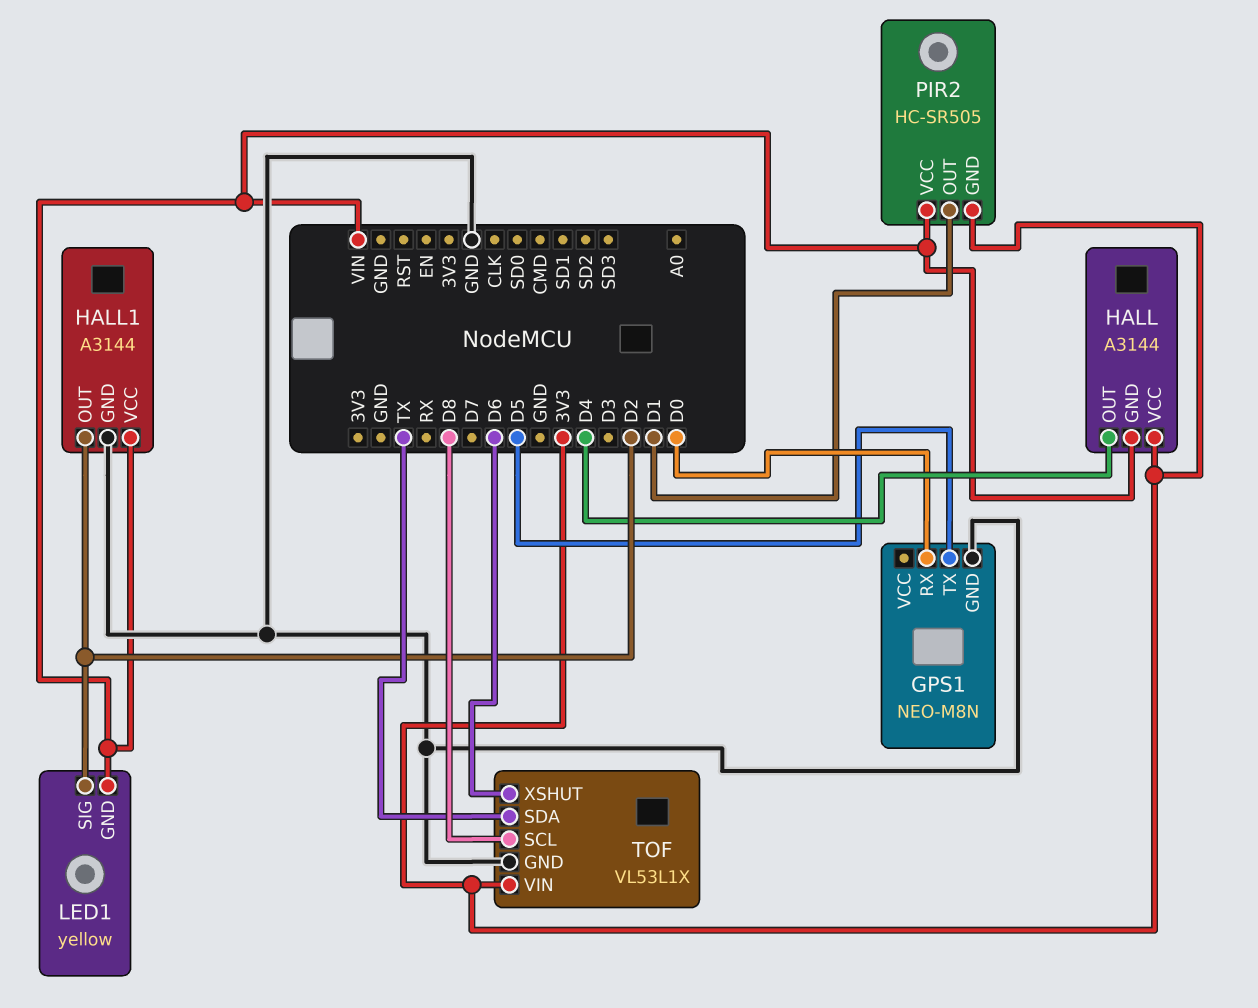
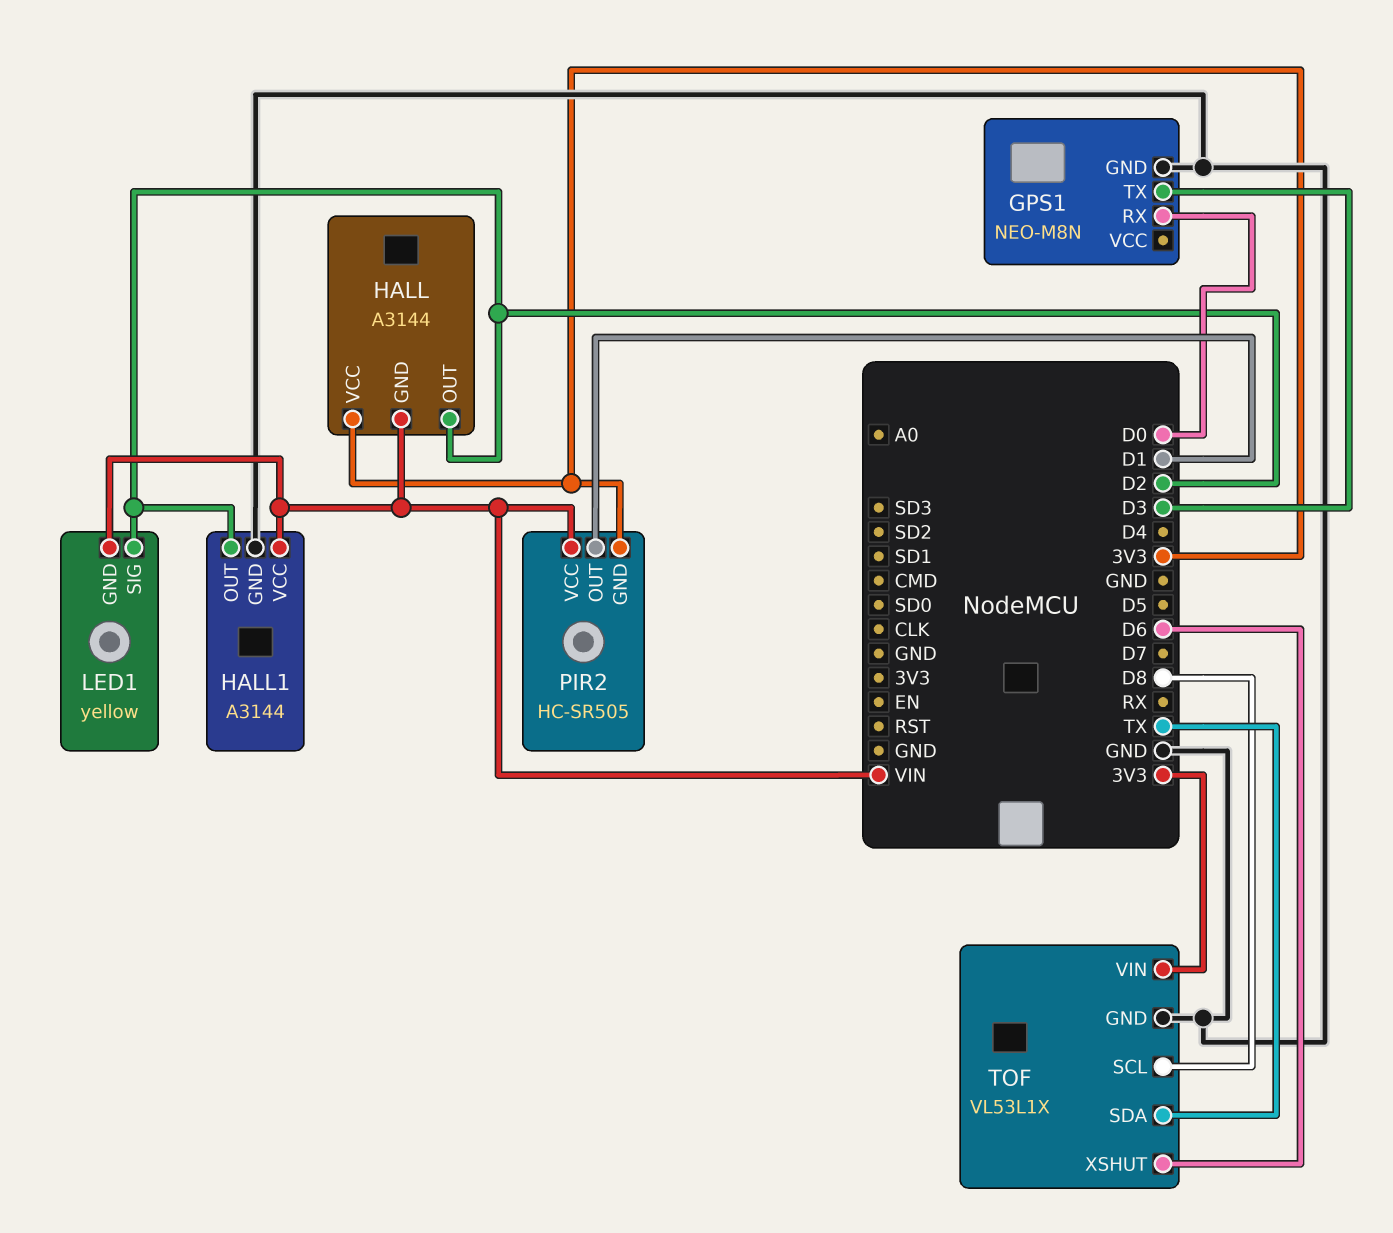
GPS1 pin TX: D5 -> D3
HALL pin OUT: D4 -> D2

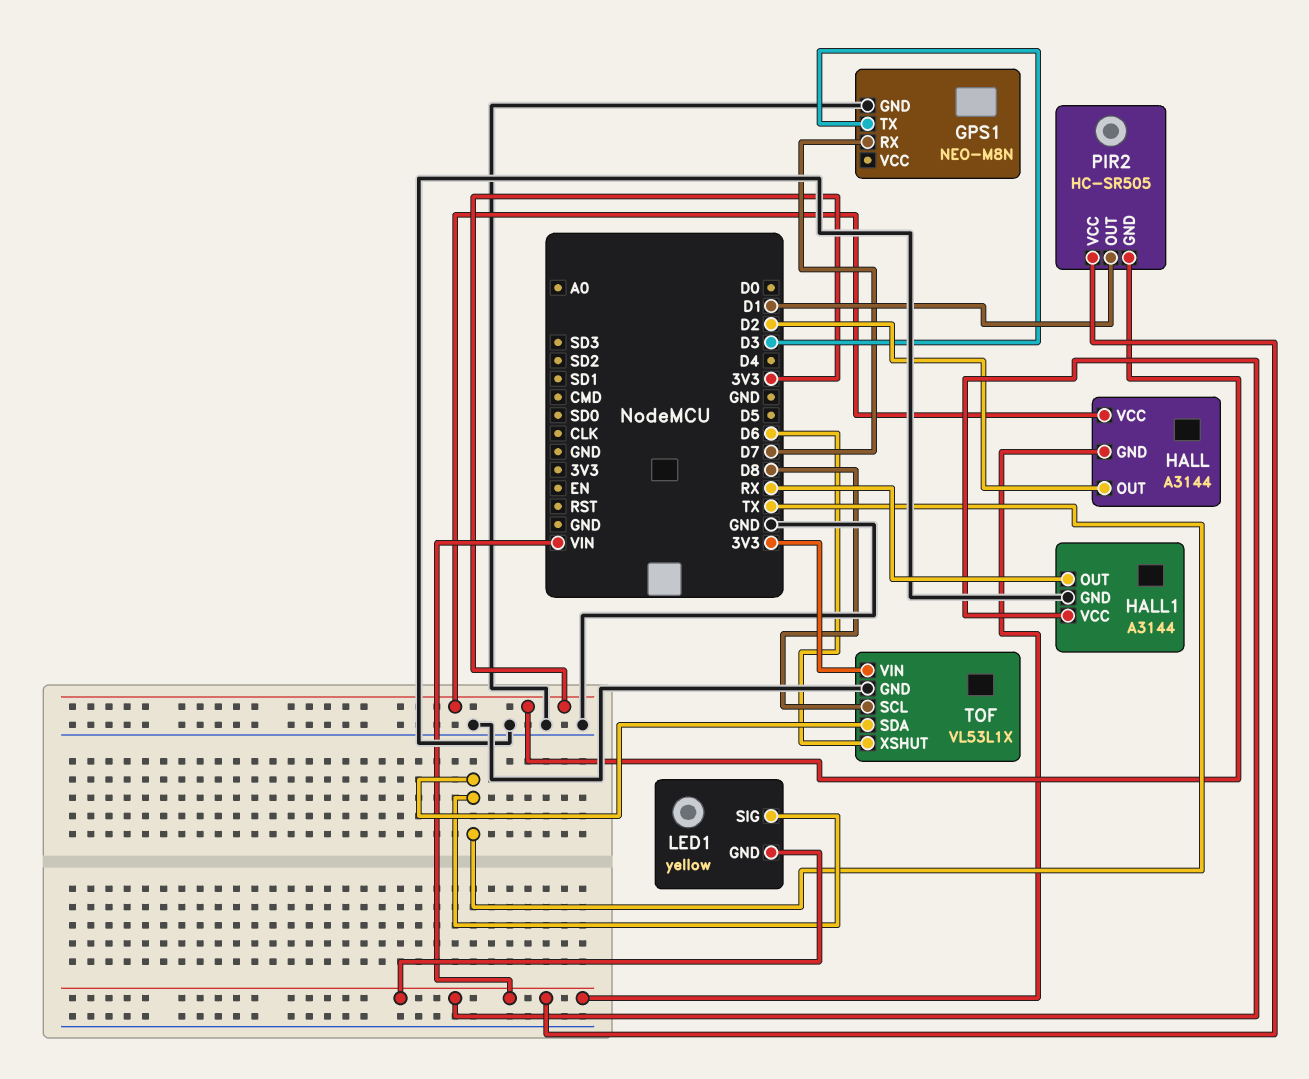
GPS1 pin RX: D0 -> D7
HALL1 pin OUT: D2 -> RX
LED1 pin SIG: D2 -> TX

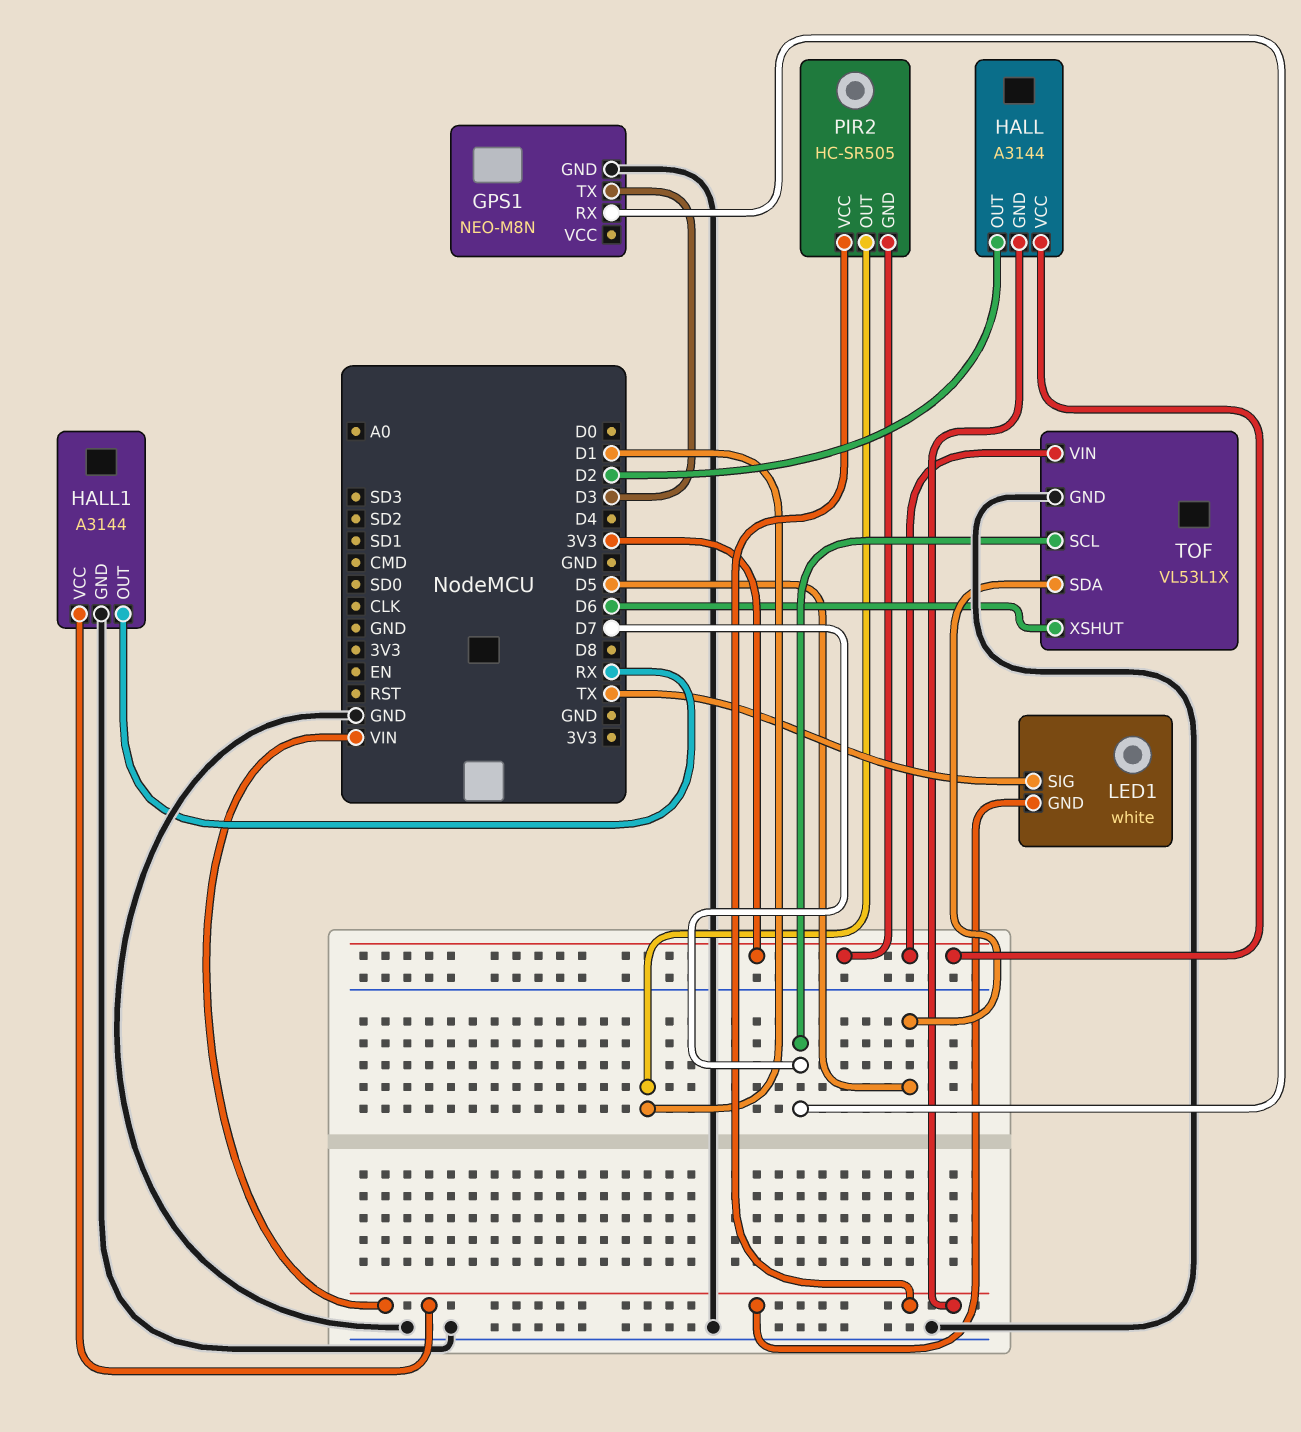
LED1: yellow -> white
TOF pin SCL: D8 -> D7
TOF pin SDA: TX -> D5

